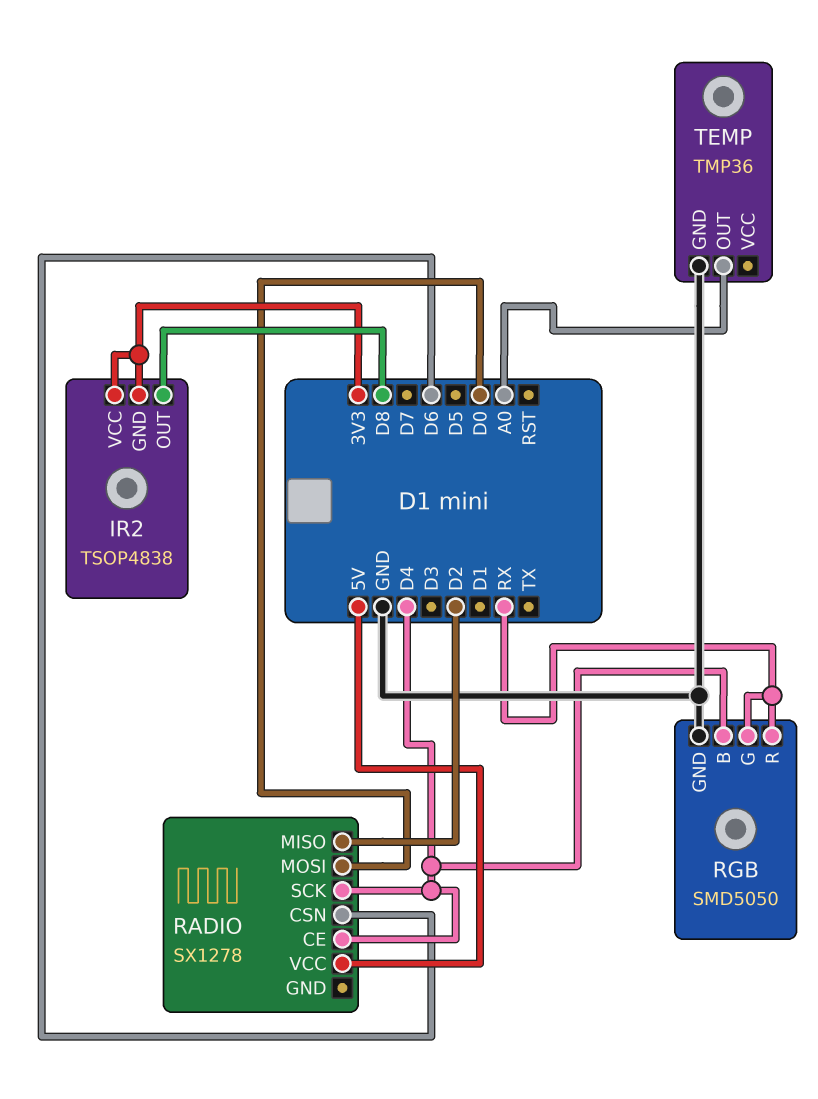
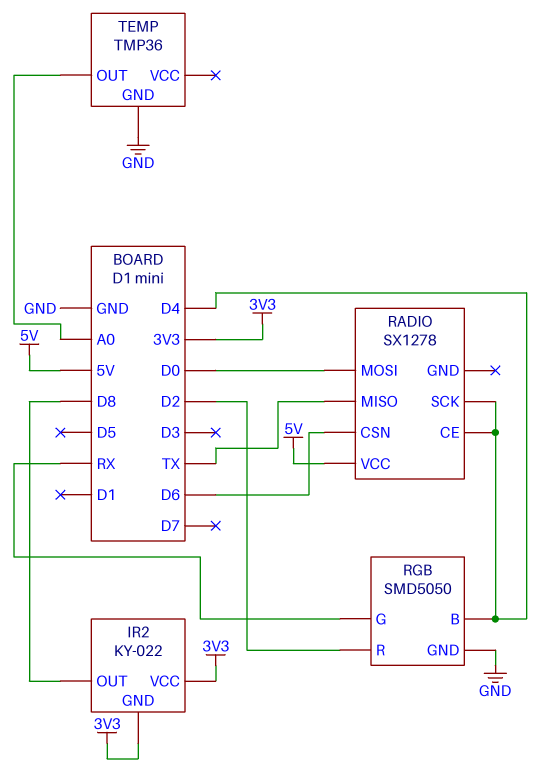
IR2: TSOP4838 -> KY-022
RADIO pin MISO: D2 -> TX
RGB pin R: RX -> D2

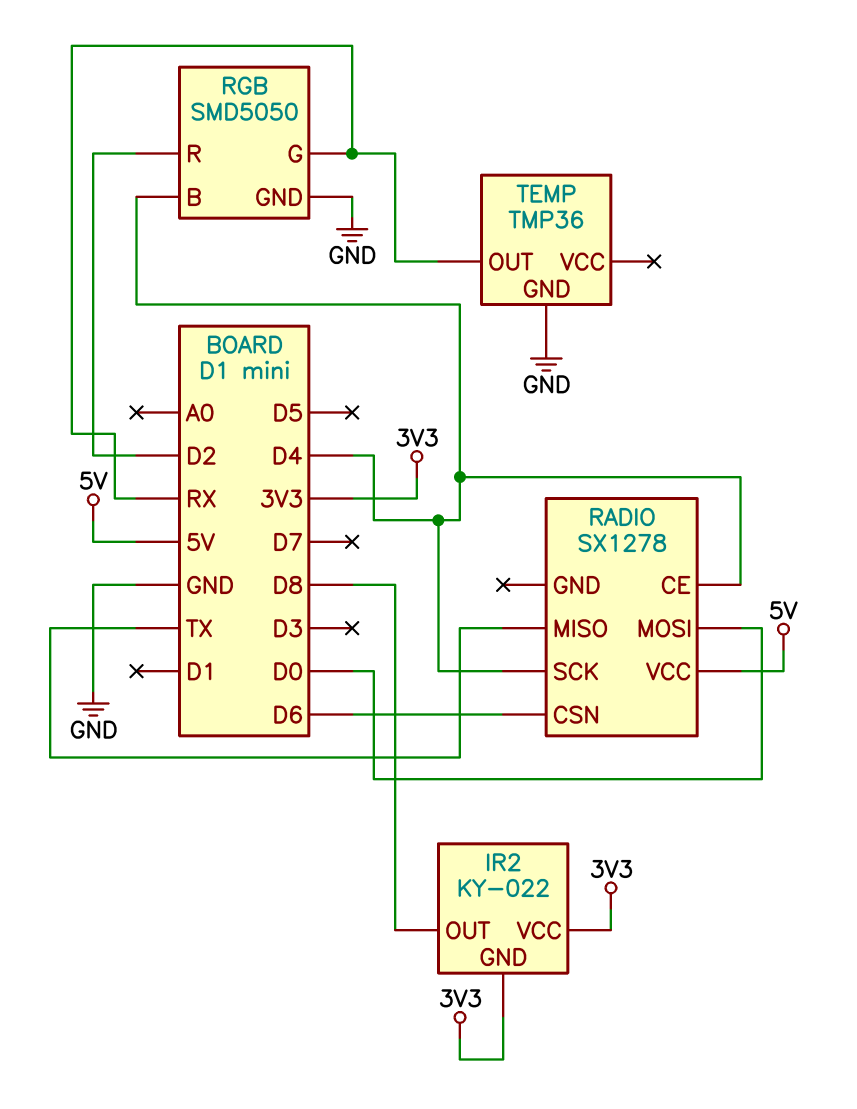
TEMP pin OUT: A0 -> RX

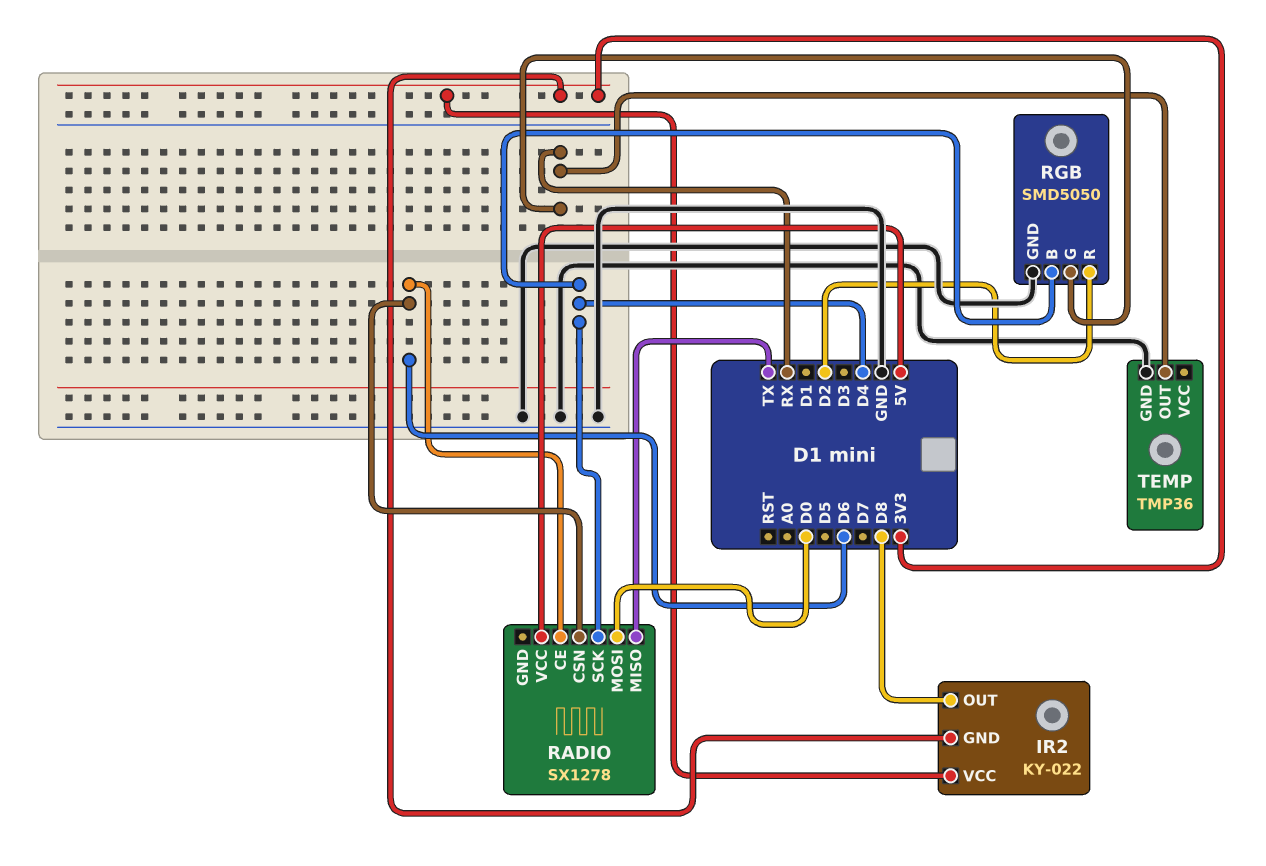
RADIO pin CE: D4 -> D6

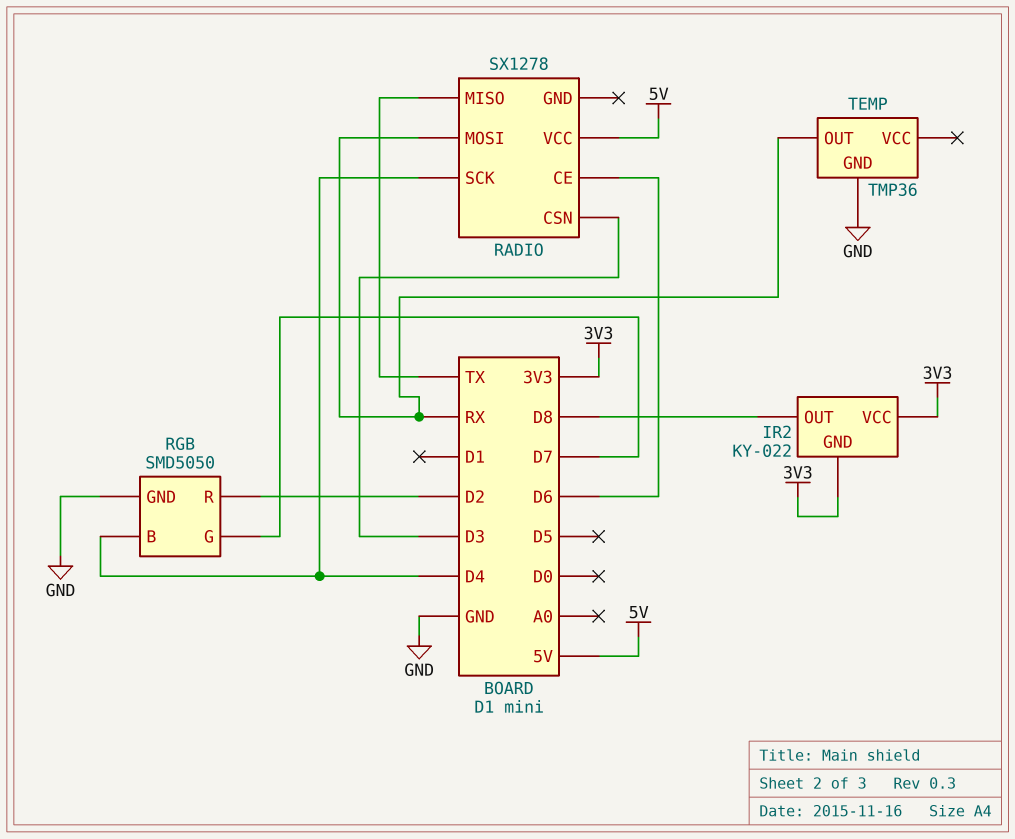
RADIO pin CSN: D6 -> D3
RADIO pin MOSI: D0 -> RX
RGB pin G: RX -> D7

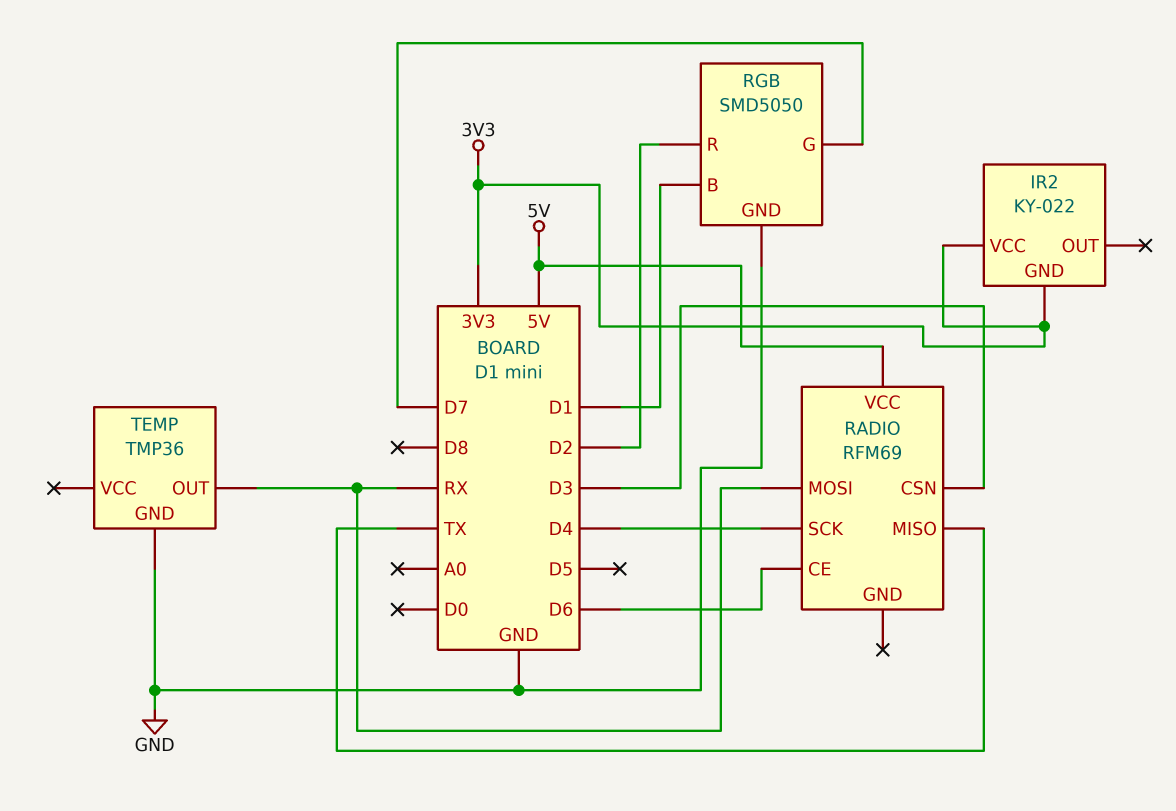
IR2 pin OUT: D8 -> none
RADIO: SX1278 -> RFM69
RGB pin B: D4 -> D1

